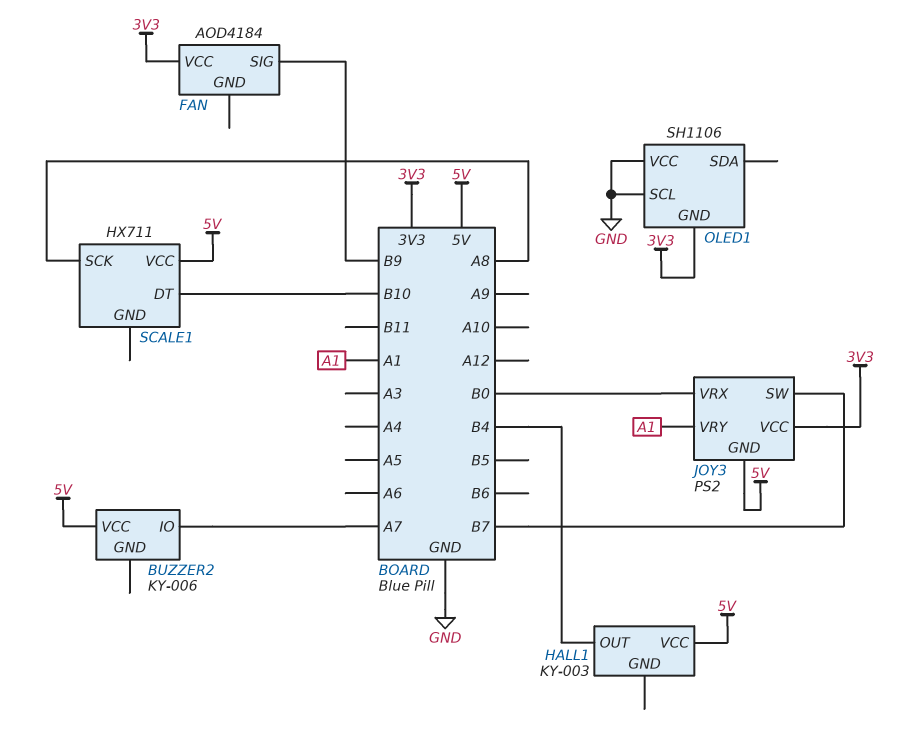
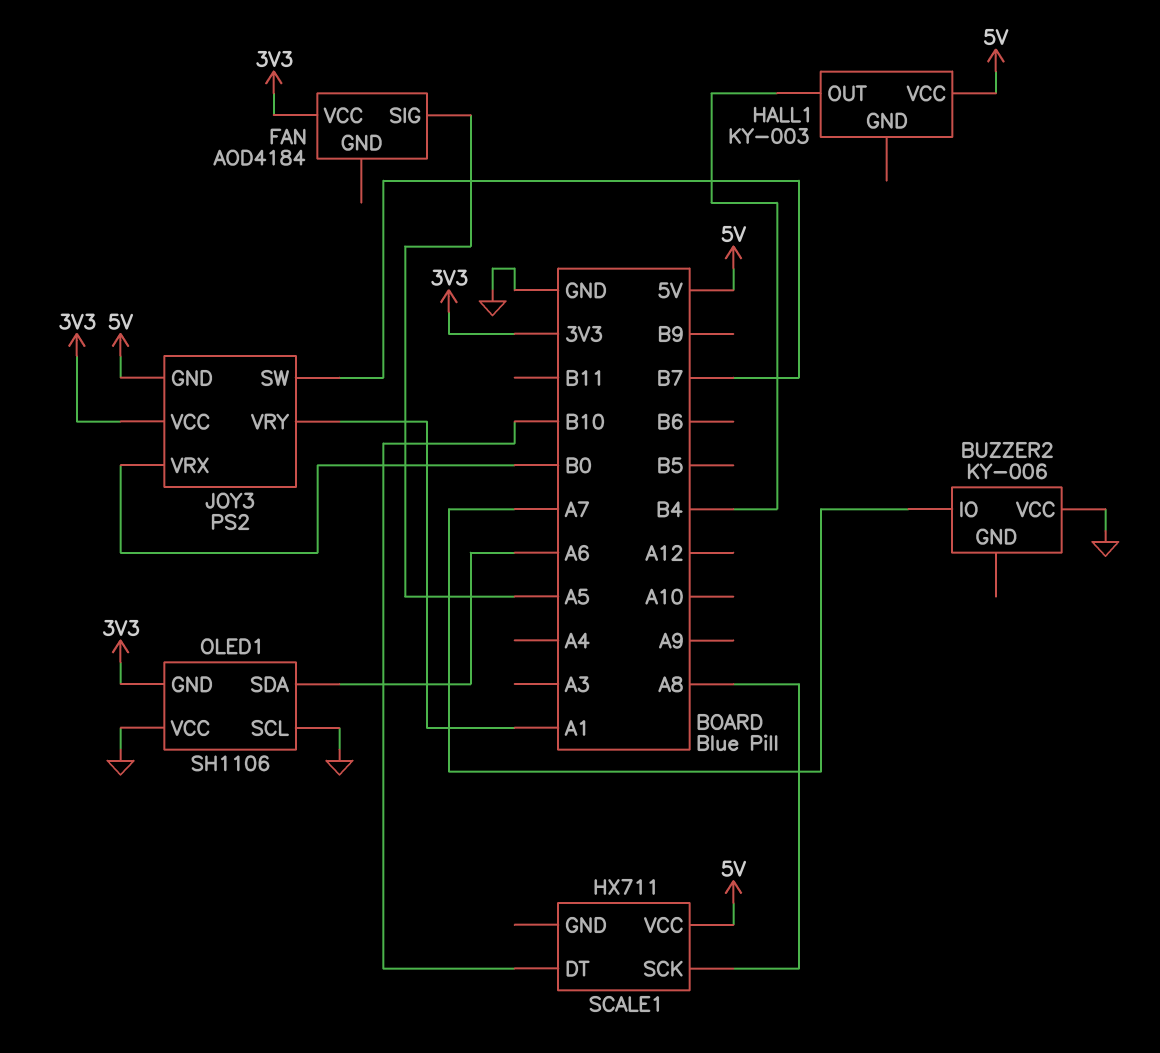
BUZZER2 pin VCC: 5V -> GND
FAN pin SIG: B9 -> A5
OLED1 pin SDA: none -> A6

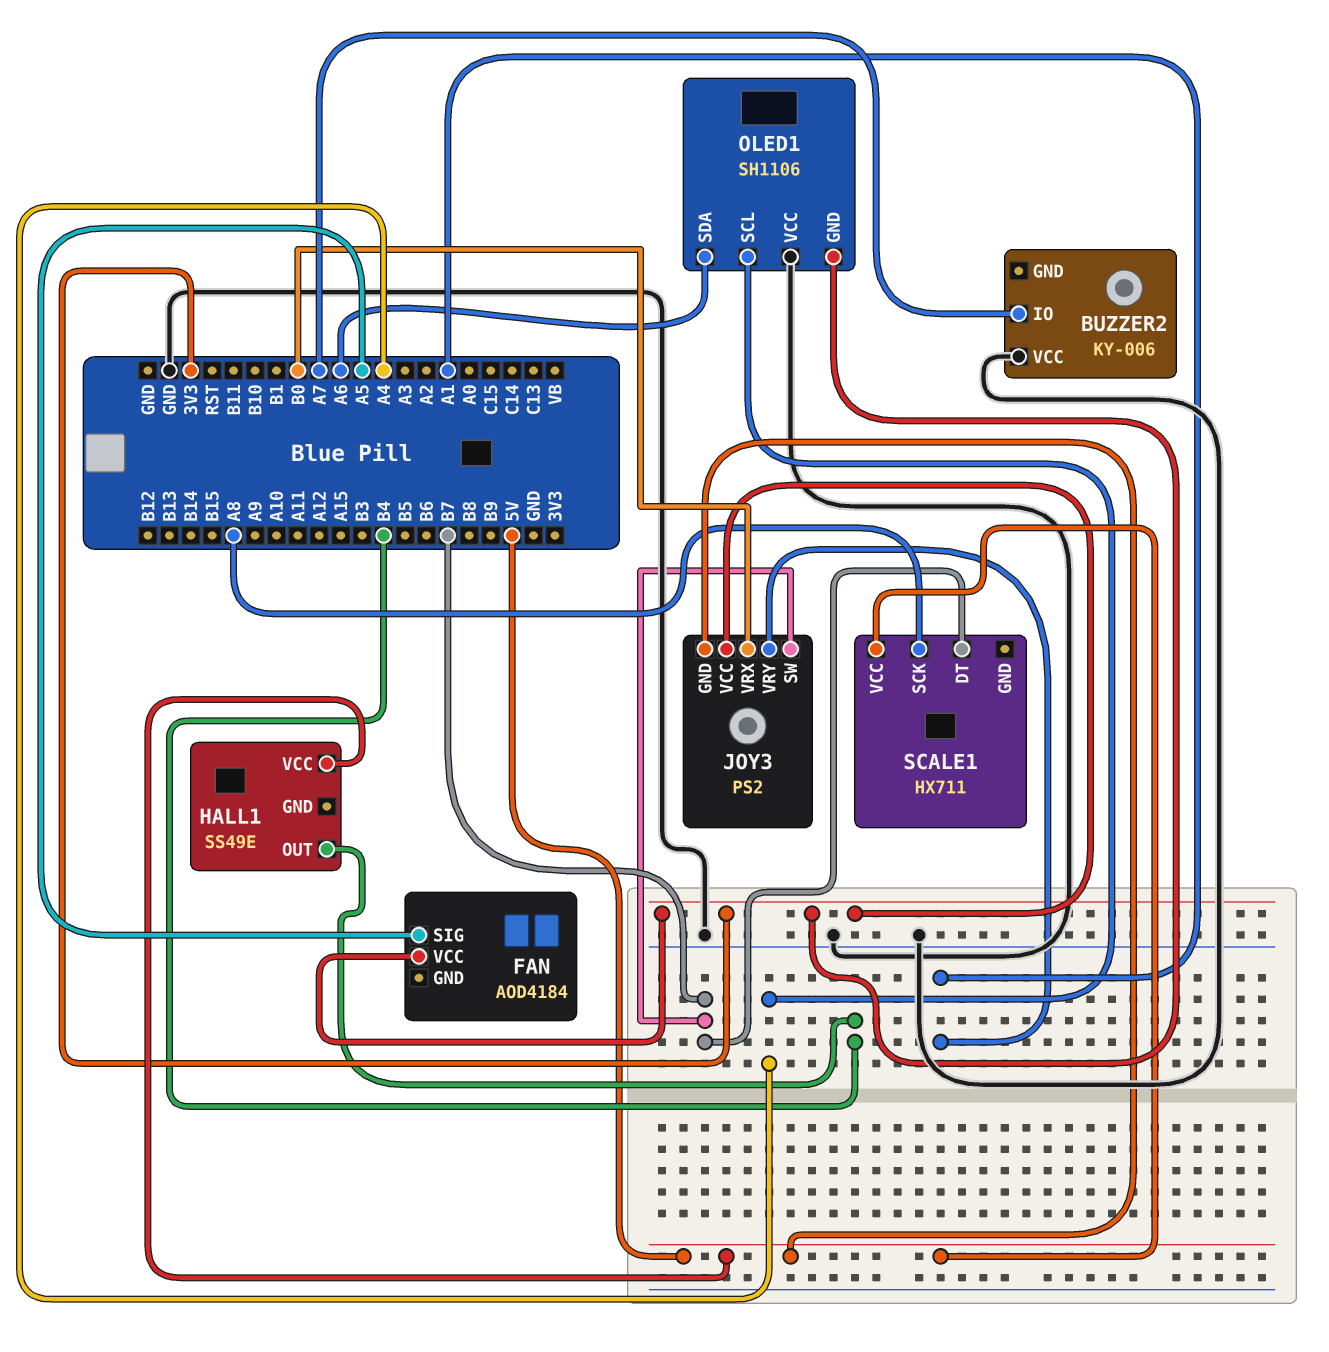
HALL1: KY-003 -> SS49E
OLED1 pin SCL: GND -> A4
SCALE1 pin DT: B10 -> B7

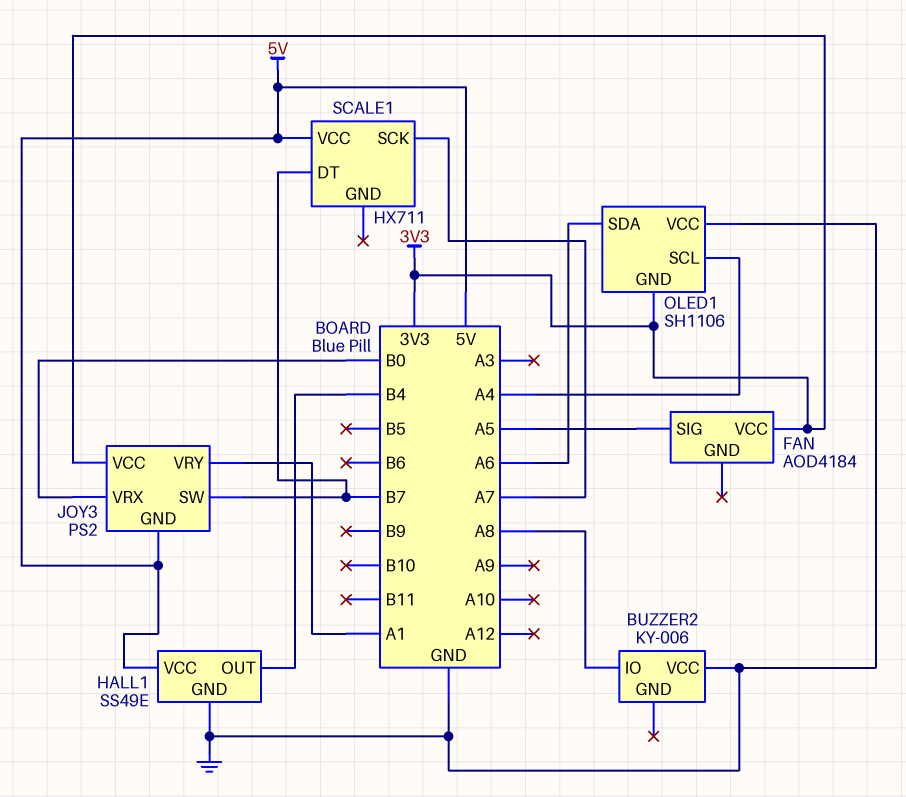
BUZZER2 pin IO: A7 -> A8
HALL1 pin GND: none -> GND
SCALE1 pin SCK: A8 -> A7

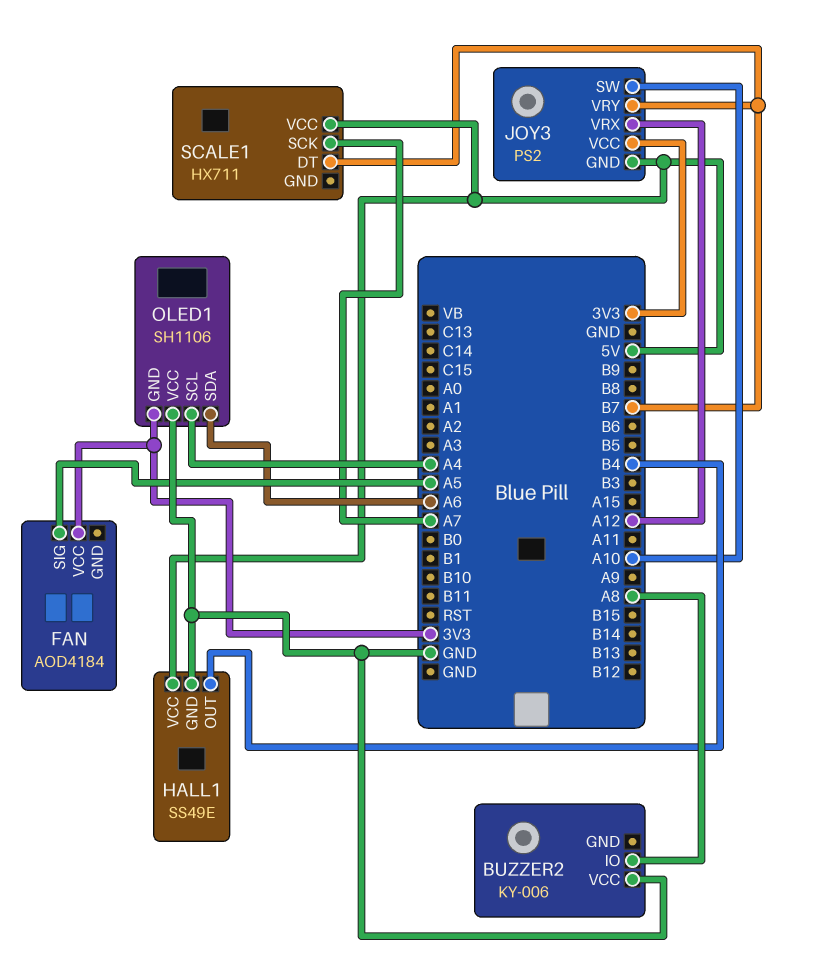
JOY3 pin SW: B7 -> A10
JOY3 pin VRX: B0 -> A12
JOY3 pin VRY: A1 -> B7

